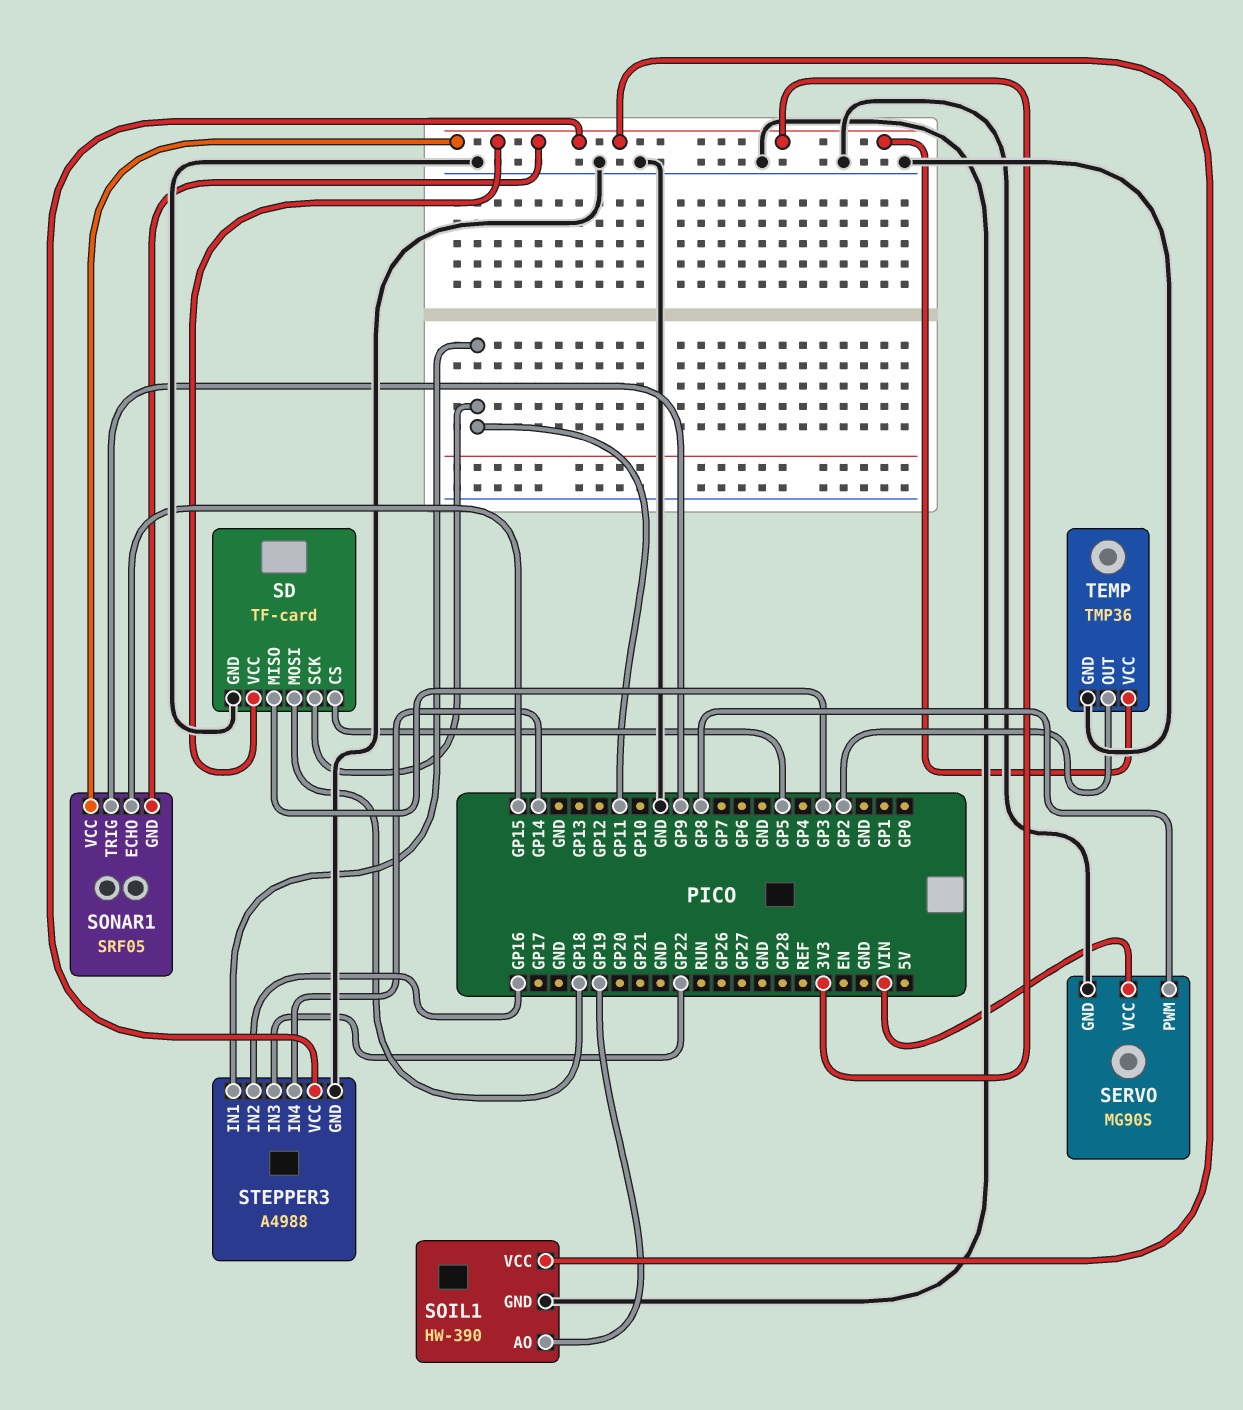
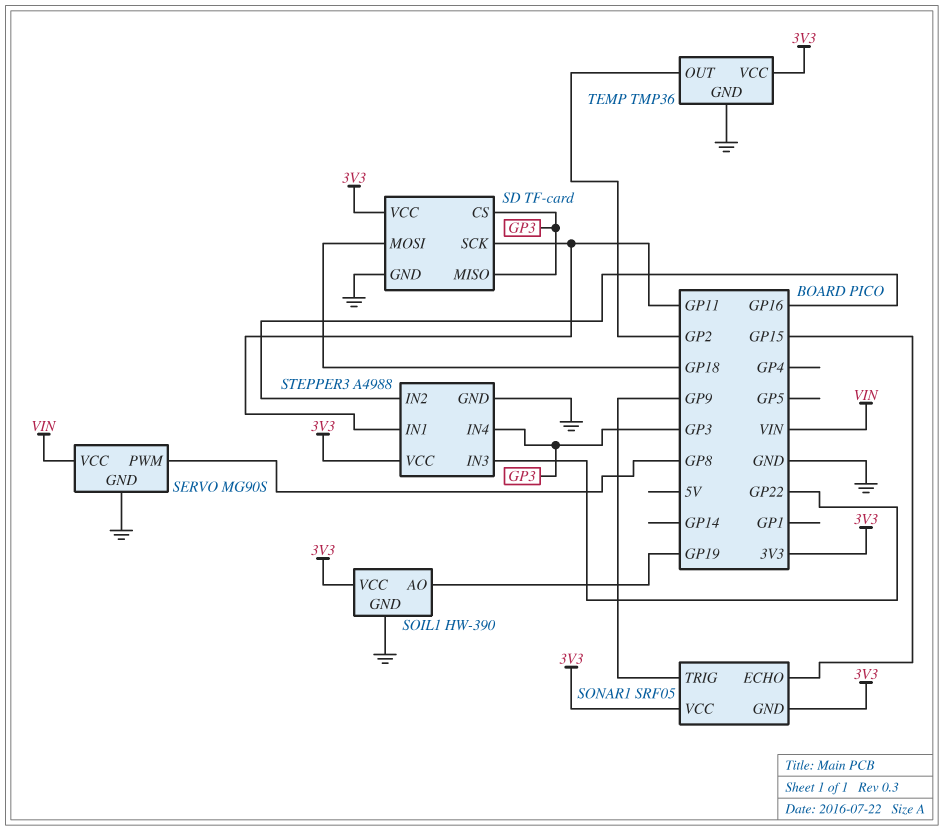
SD pin CS: GP5 -> GP3
STEPPER3 pin IN4: GP14 -> GP3

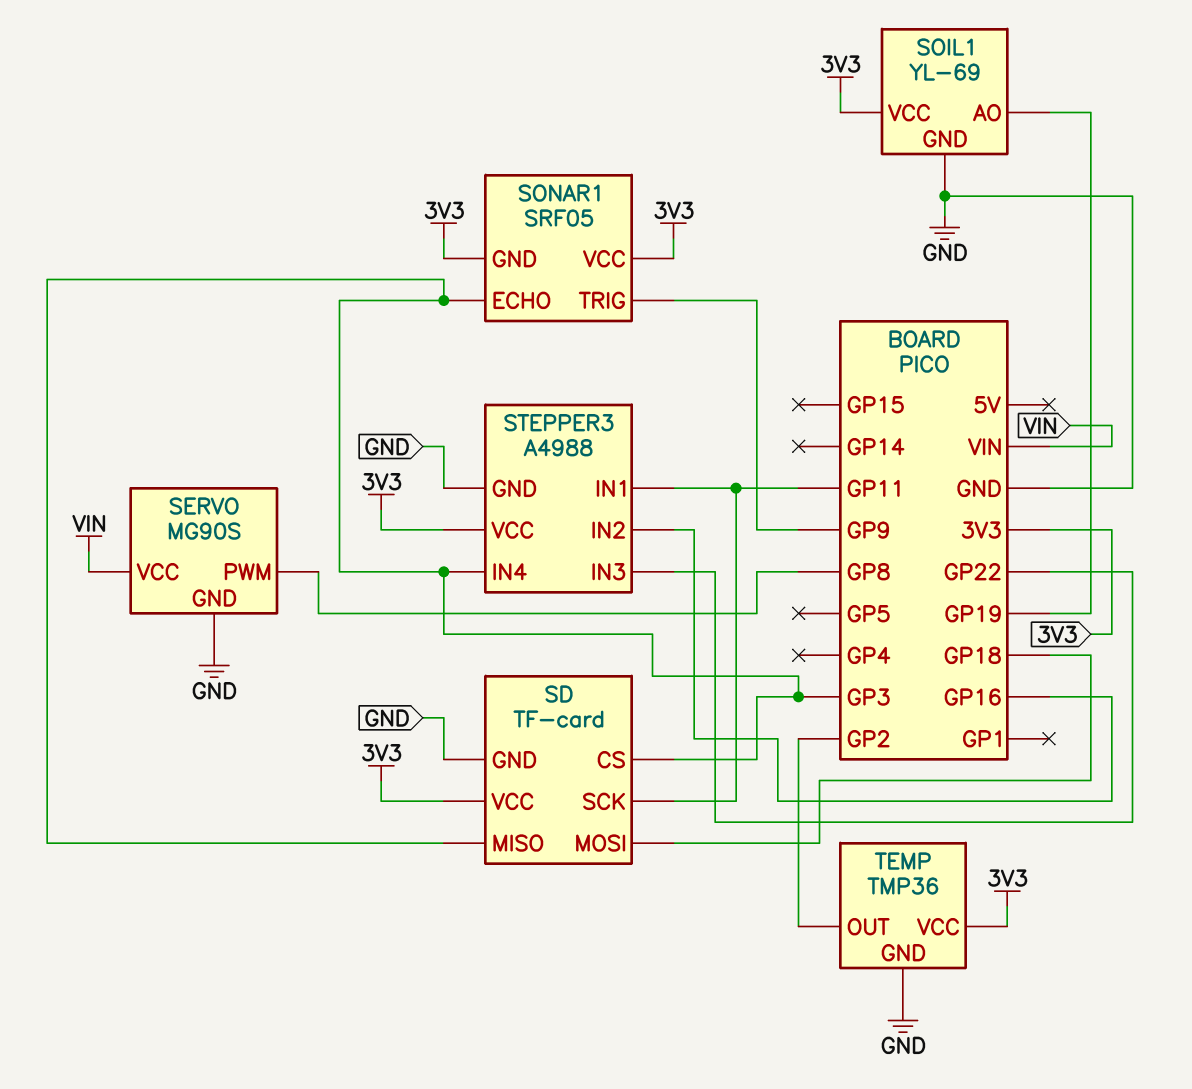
SOIL1: HW-390 -> YL-69
SONAR1 pin ECHO: GP15 -> GP3

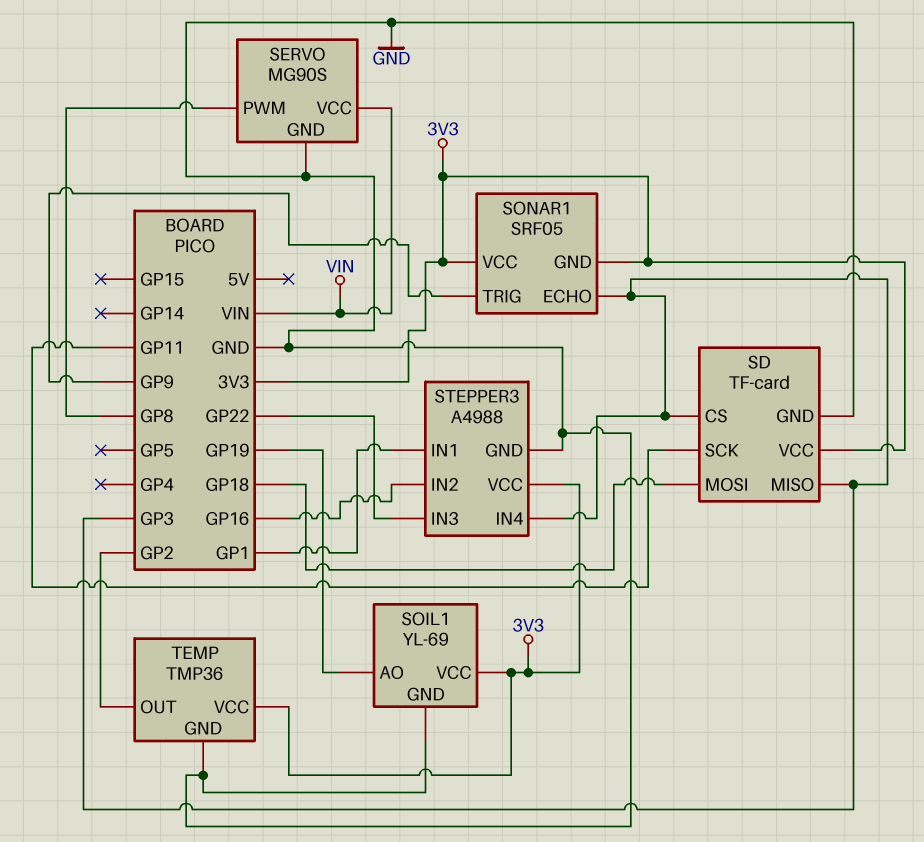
STEPPER3 pin IN1: GP11 -> GP1

